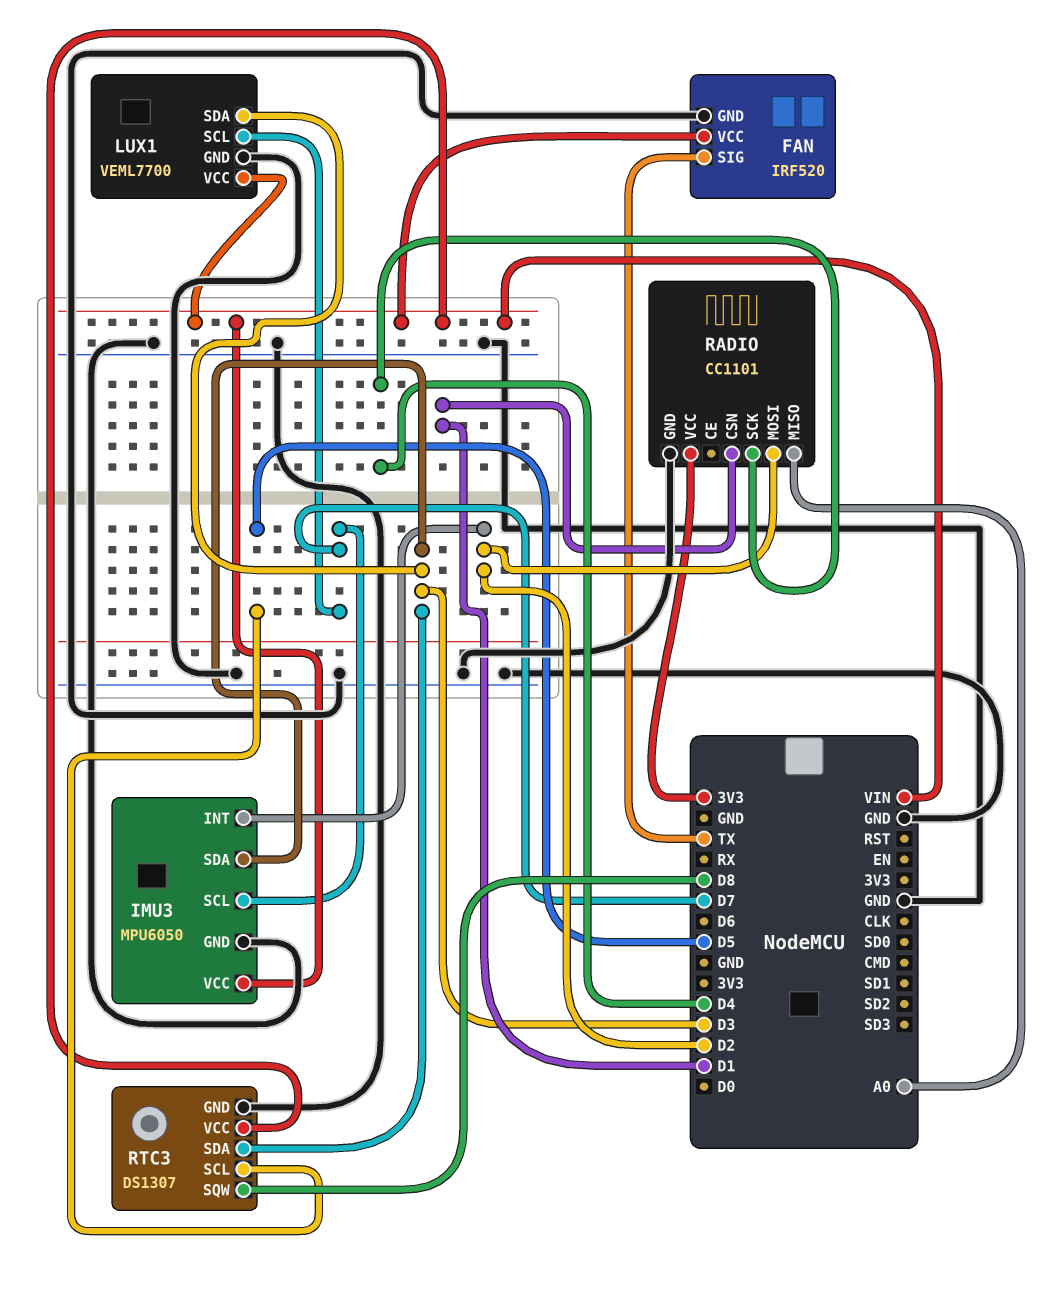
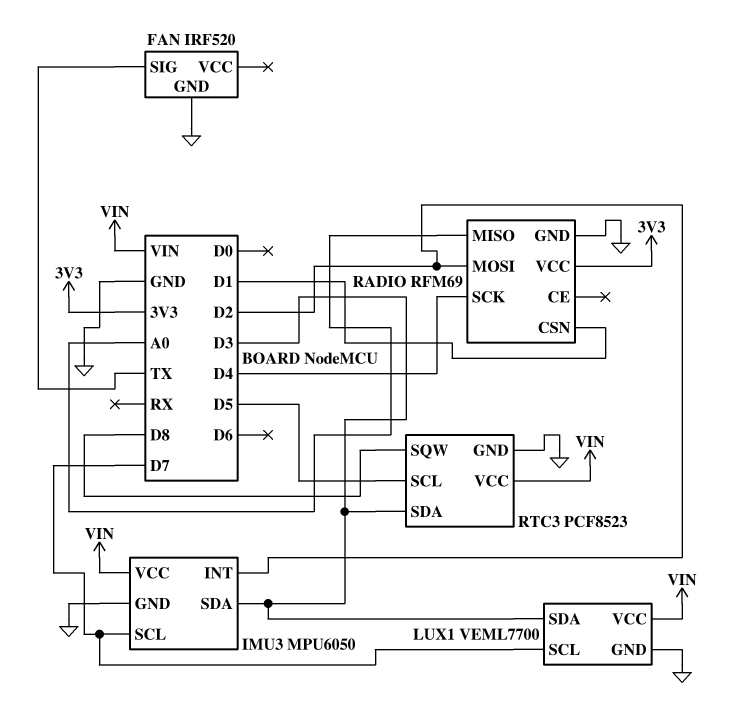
FAN pin VCC: VIN -> none
RADIO: CC1101 -> RFM69
RTC3: DS1307 -> PCF8523

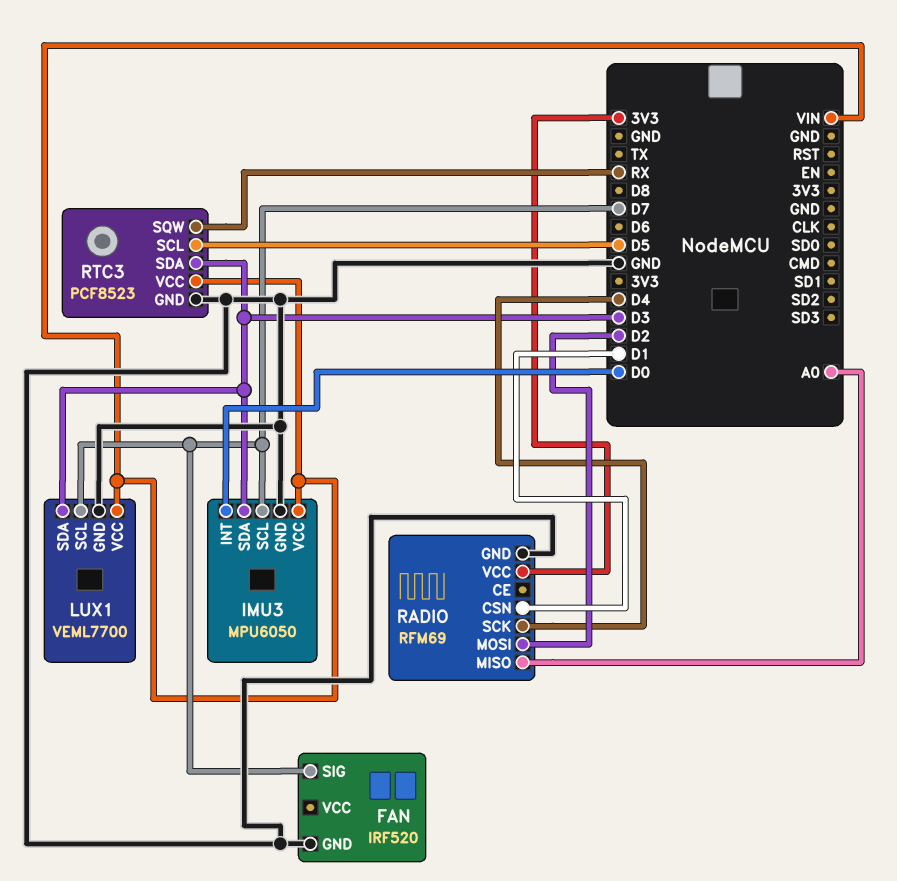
FAN pin SIG: TX -> D7
IMU3 pin INT: D2 -> D0
RTC3 pin SQW: D8 -> RX

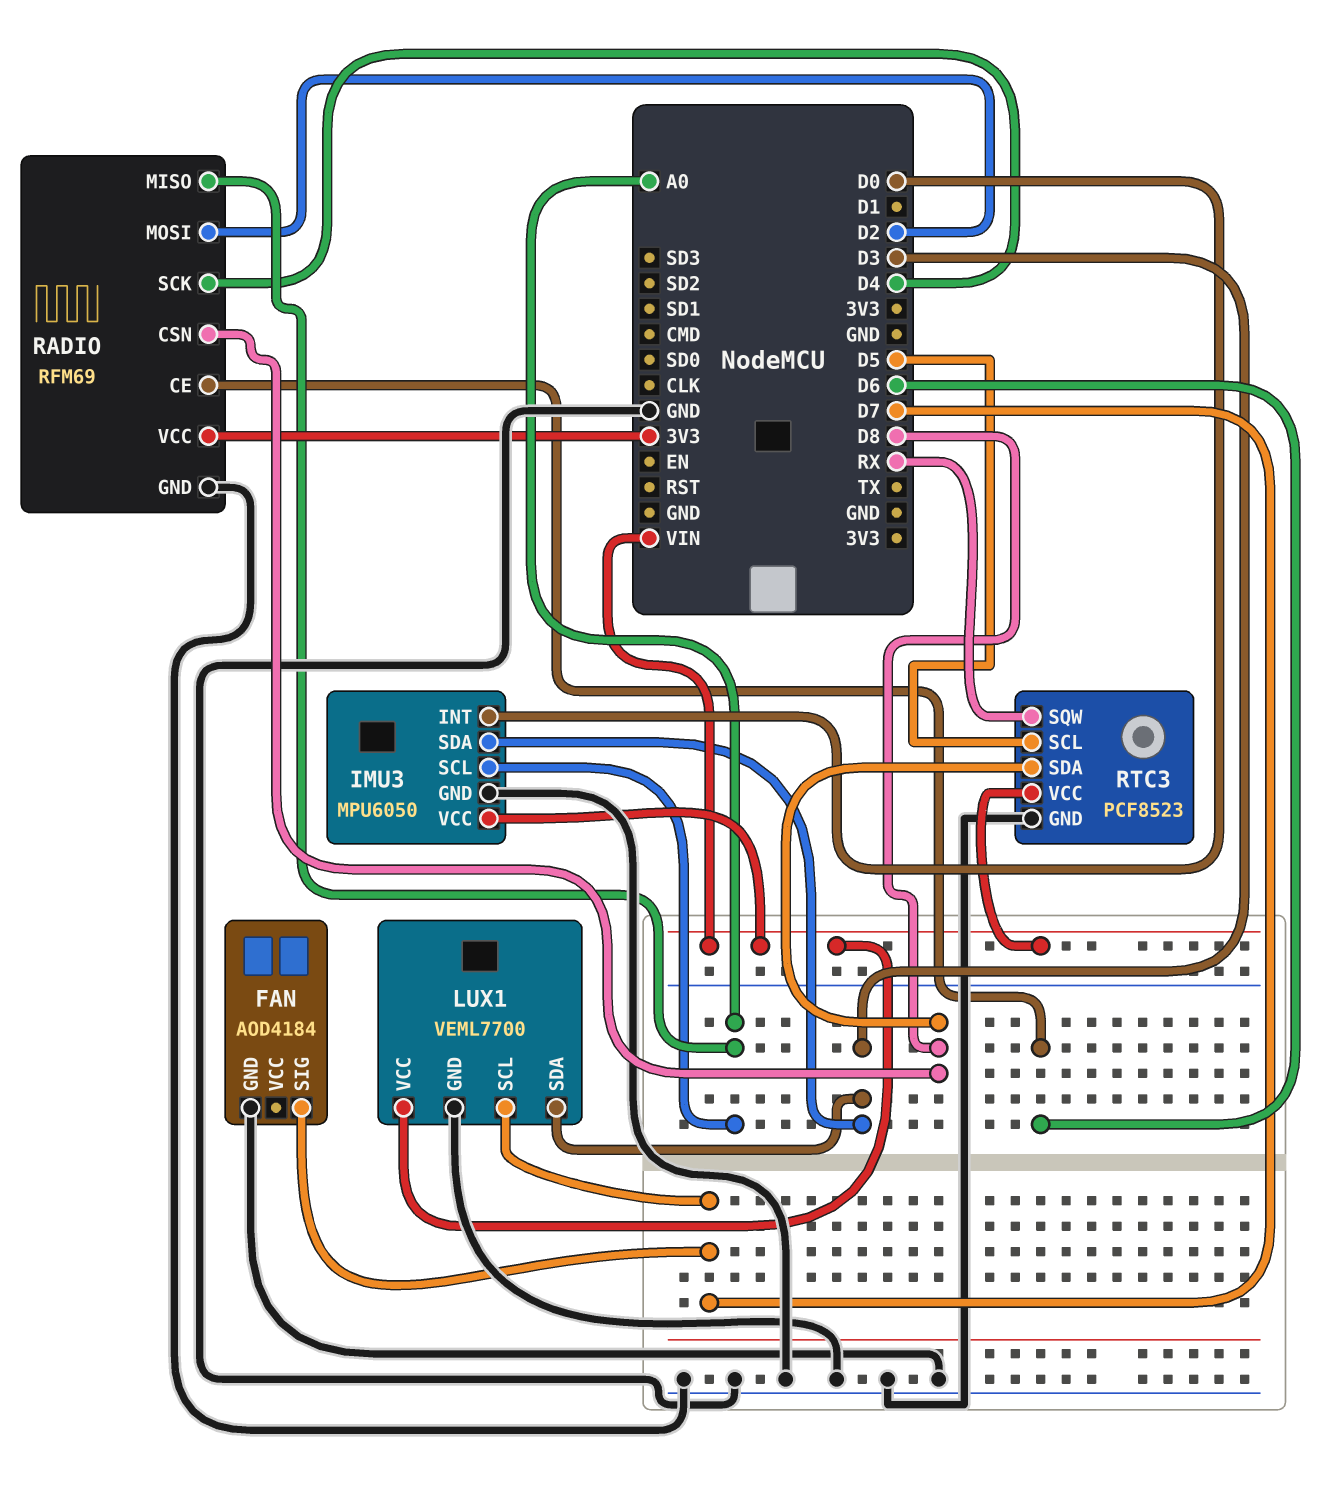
FAN: IRF520 -> AOD4184
IMU3 pin SCL: D7 -> A0
RADIO pin CE: none -> D6
RADIO pin CSN: D1 -> D8
RTC3 pin SDA: D3 -> D8

